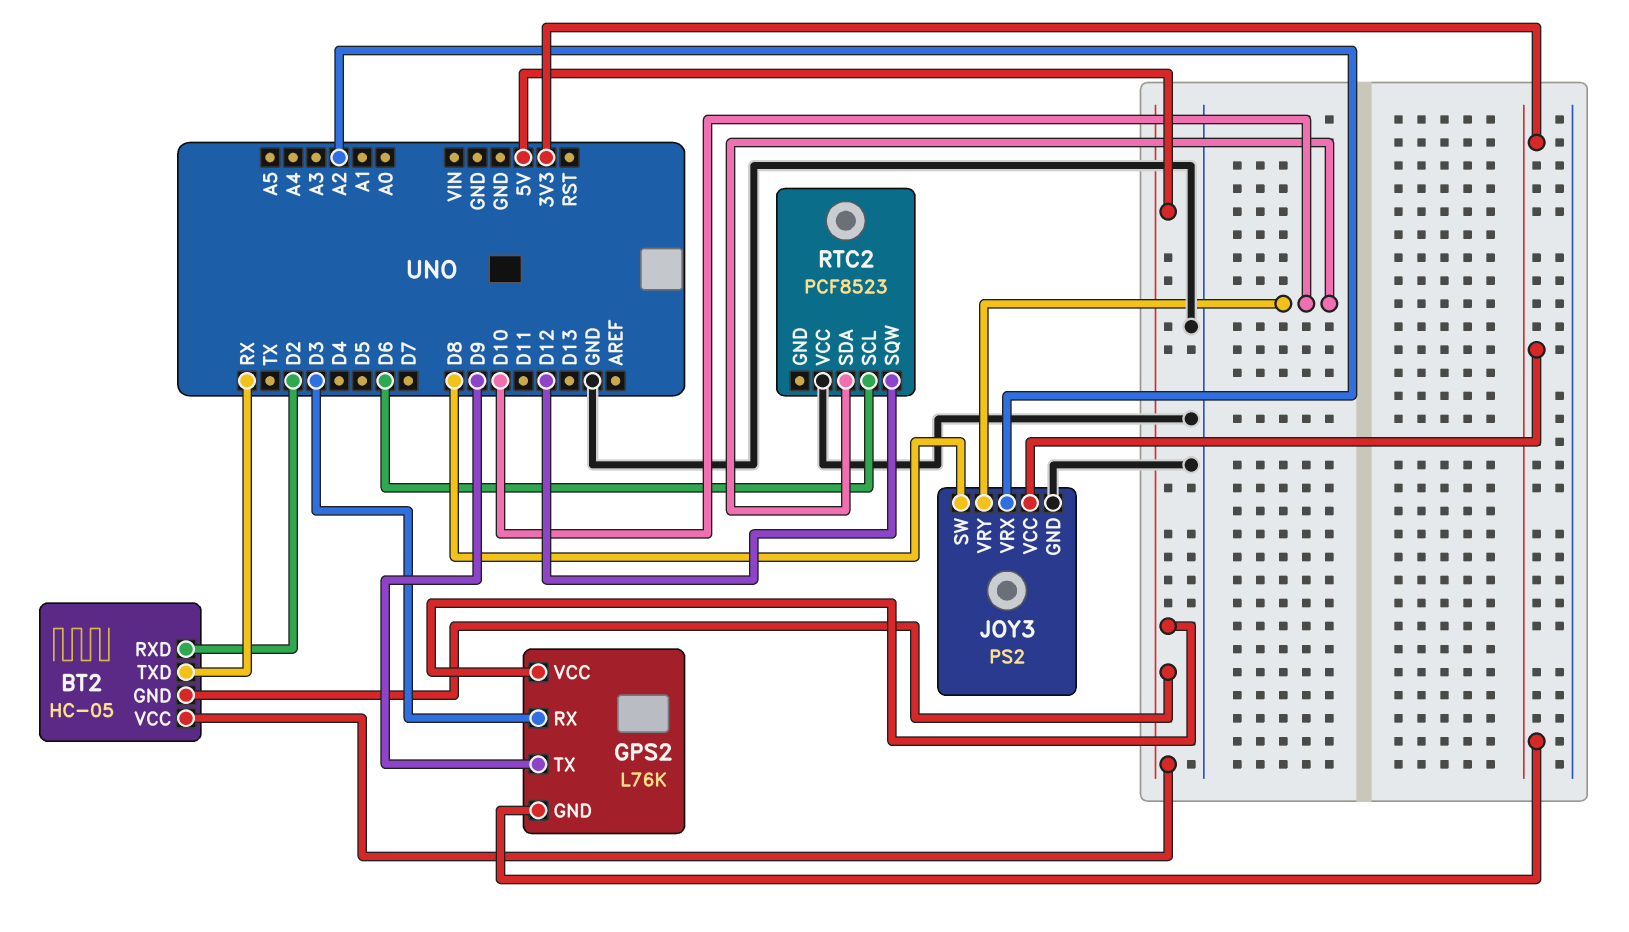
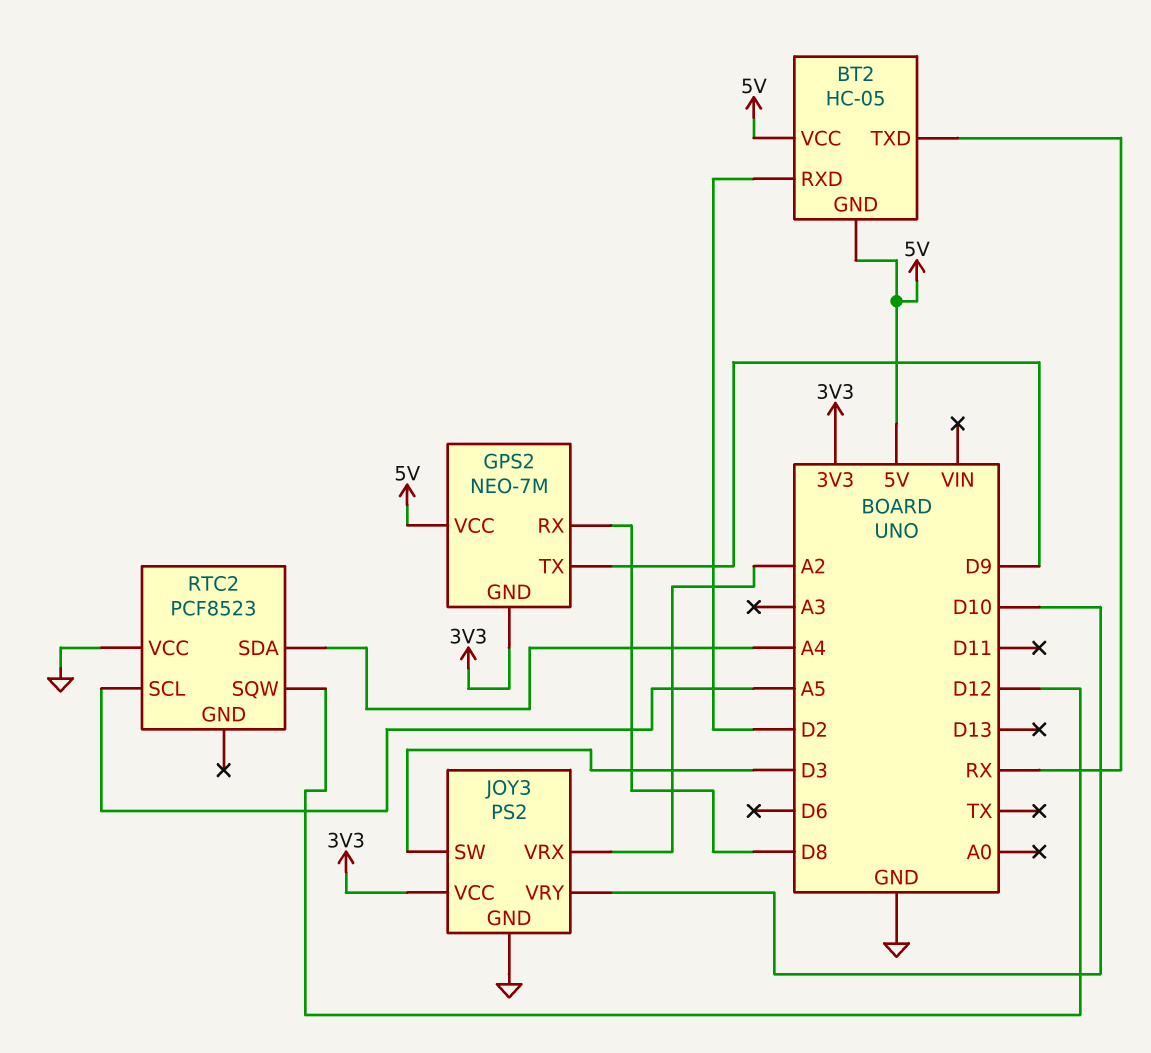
GPS2: L76K -> NEO-7M
GPS2 pin RX: D3 -> D8
JOY3 pin SW: D8 -> D3
RTC2 pin SCL: D6 -> A5
RTC2 pin SDA: D10 -> A4

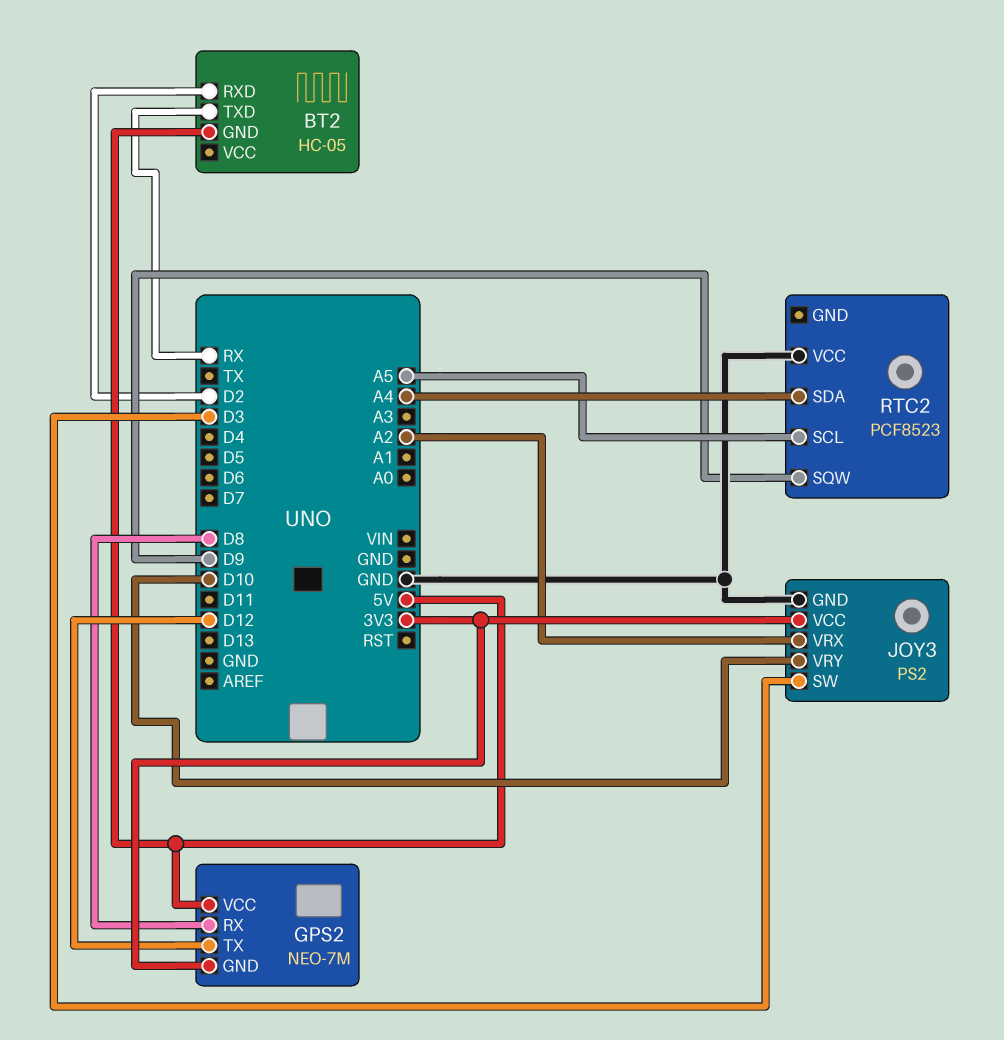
BT2 pin VCC: 5V -> none
GPS2 pin TX: D9 -> D12
RTC2 pin SQW: D12 -> D9

